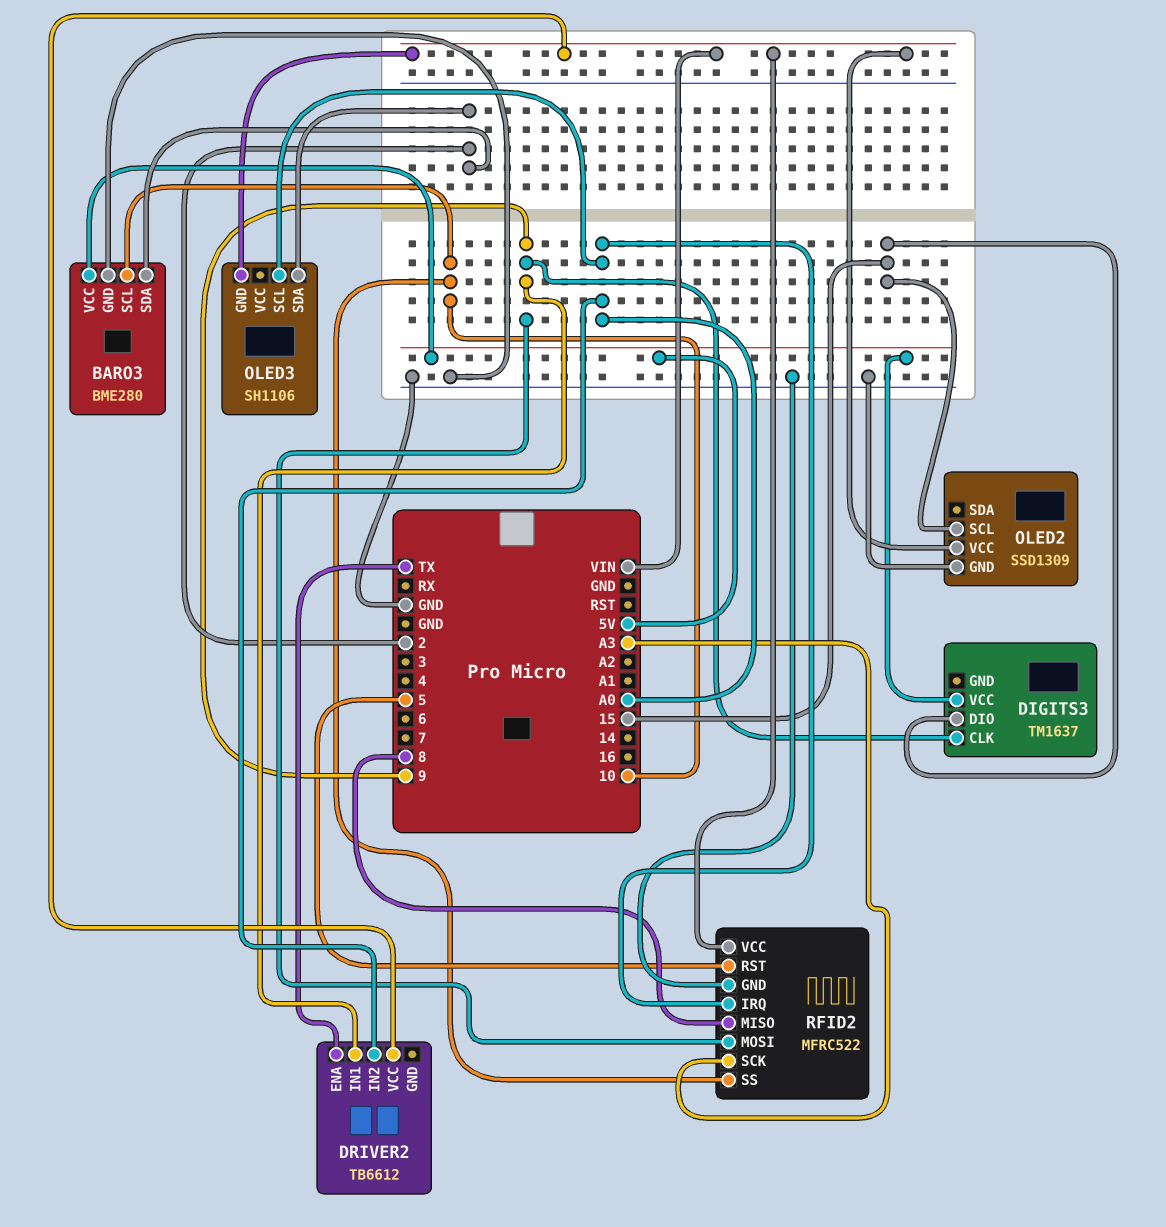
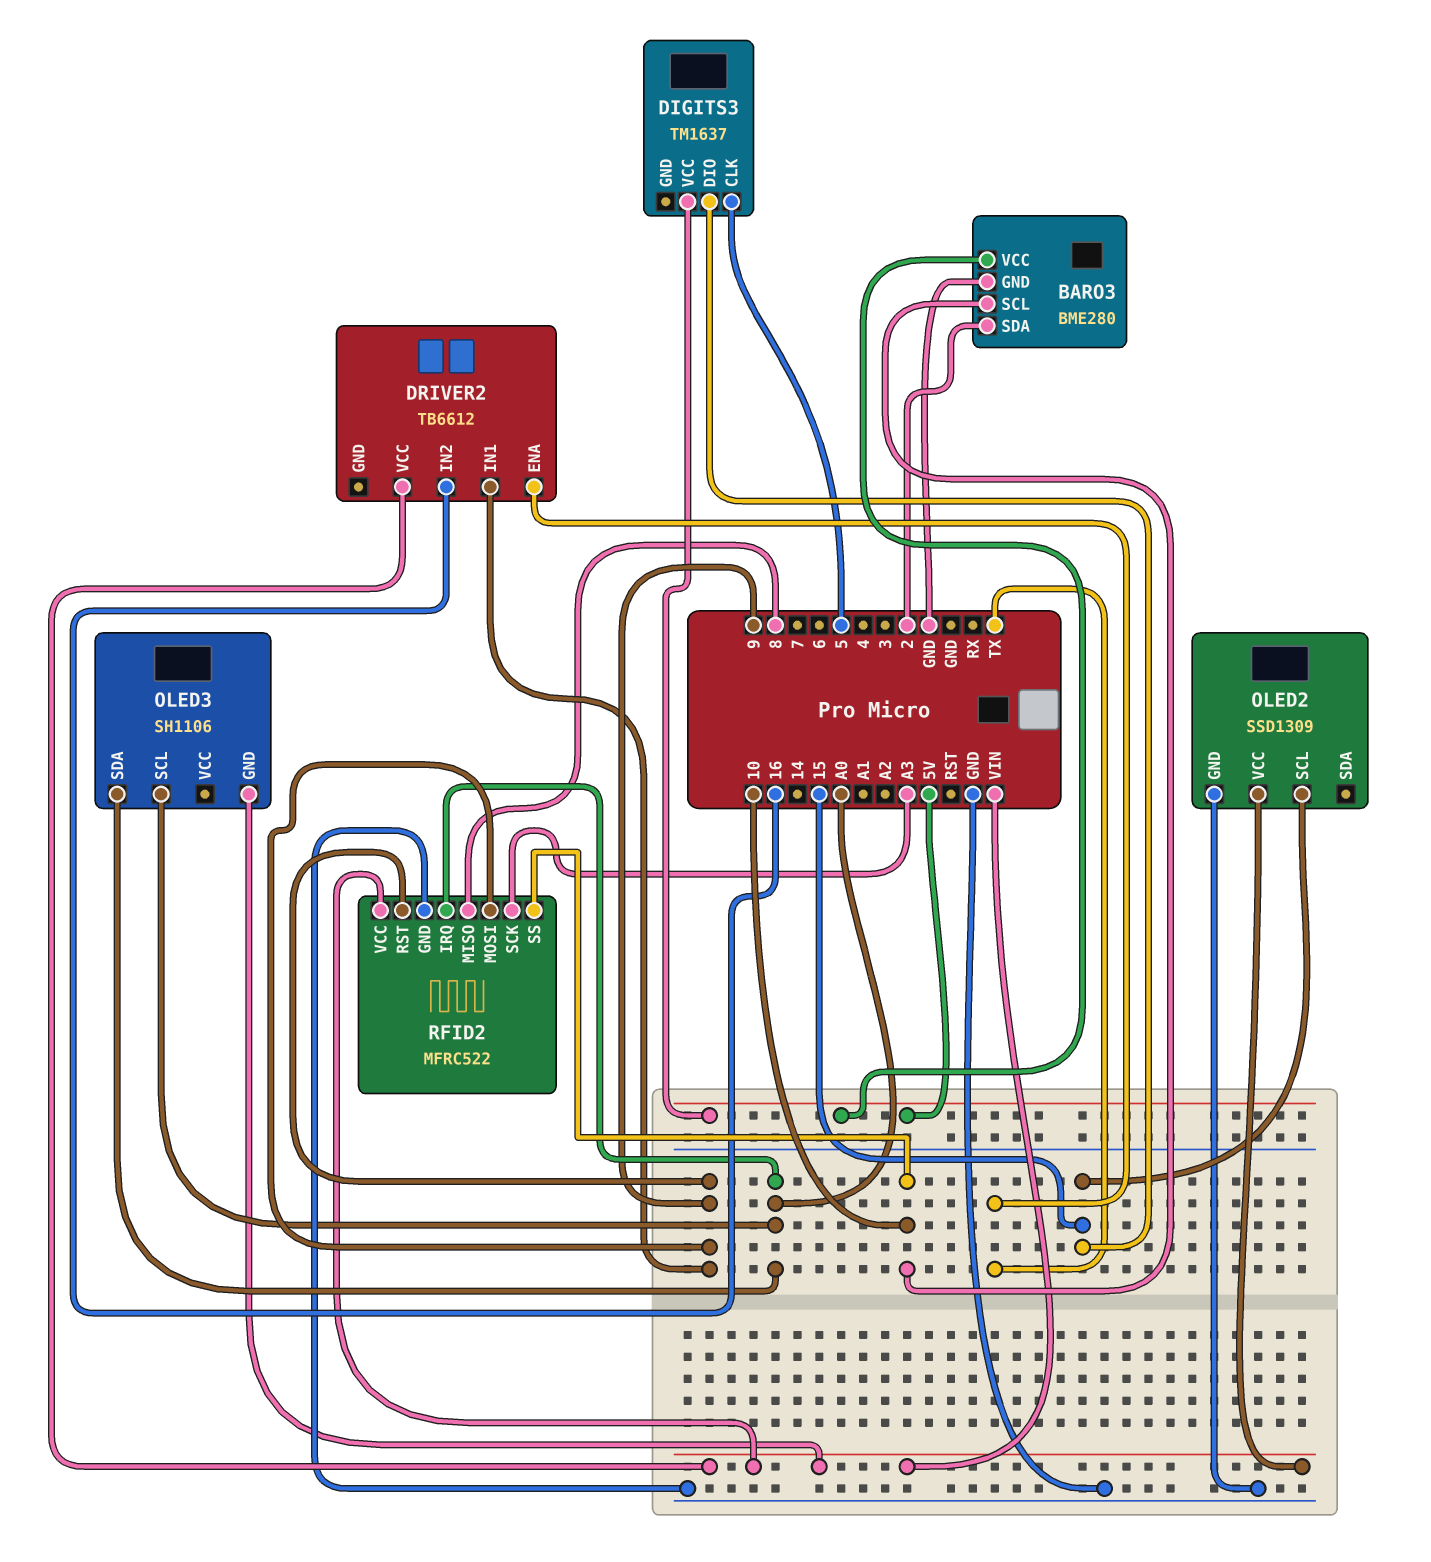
DIGITS3 pin CLK: 9 -> 5
DRIVER2 pin IN2: A0 -> 16
OLED3 pin SDA: 2 -> A0
RFID2 pin RST: 5 -> 9

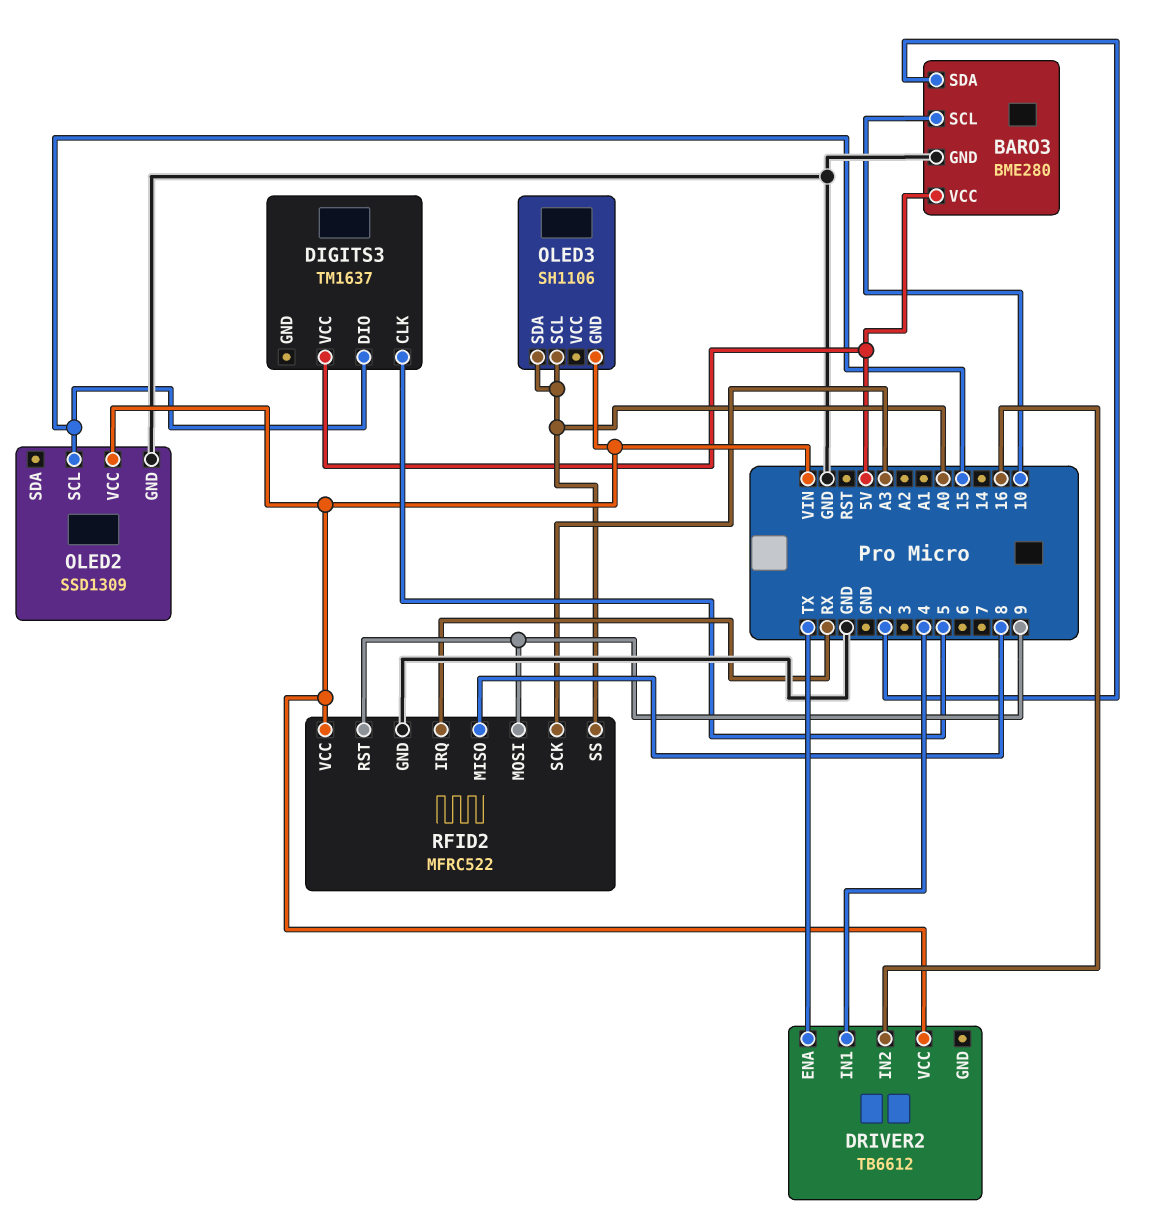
DRIVER2 pin IN1: 9 -> 4
RFID2 pin IRQ: A0 -> RX
RFID2 pin SS: 10 -> A0

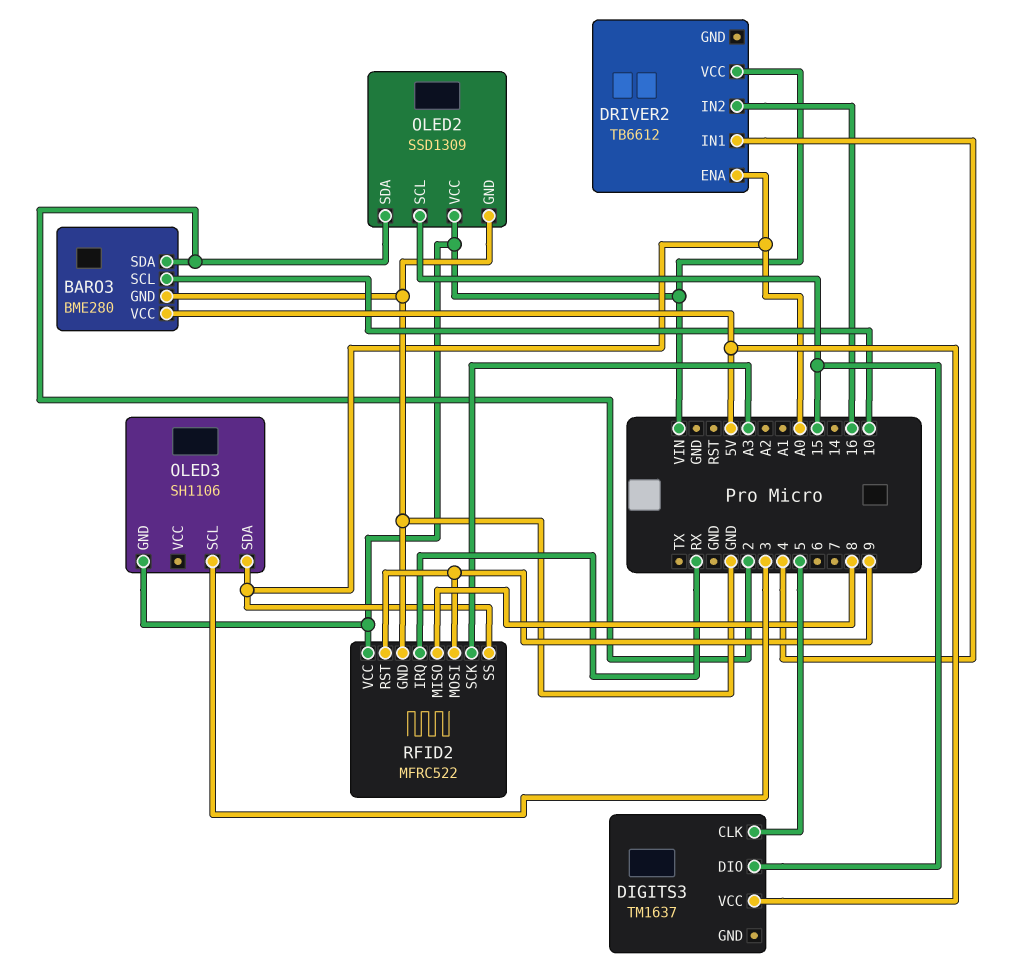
DRIVER2 pin ENA: TX -> A0
OLED2 pin SDA: none -> 2
OLED3 pin SCL: A0 -> 3

